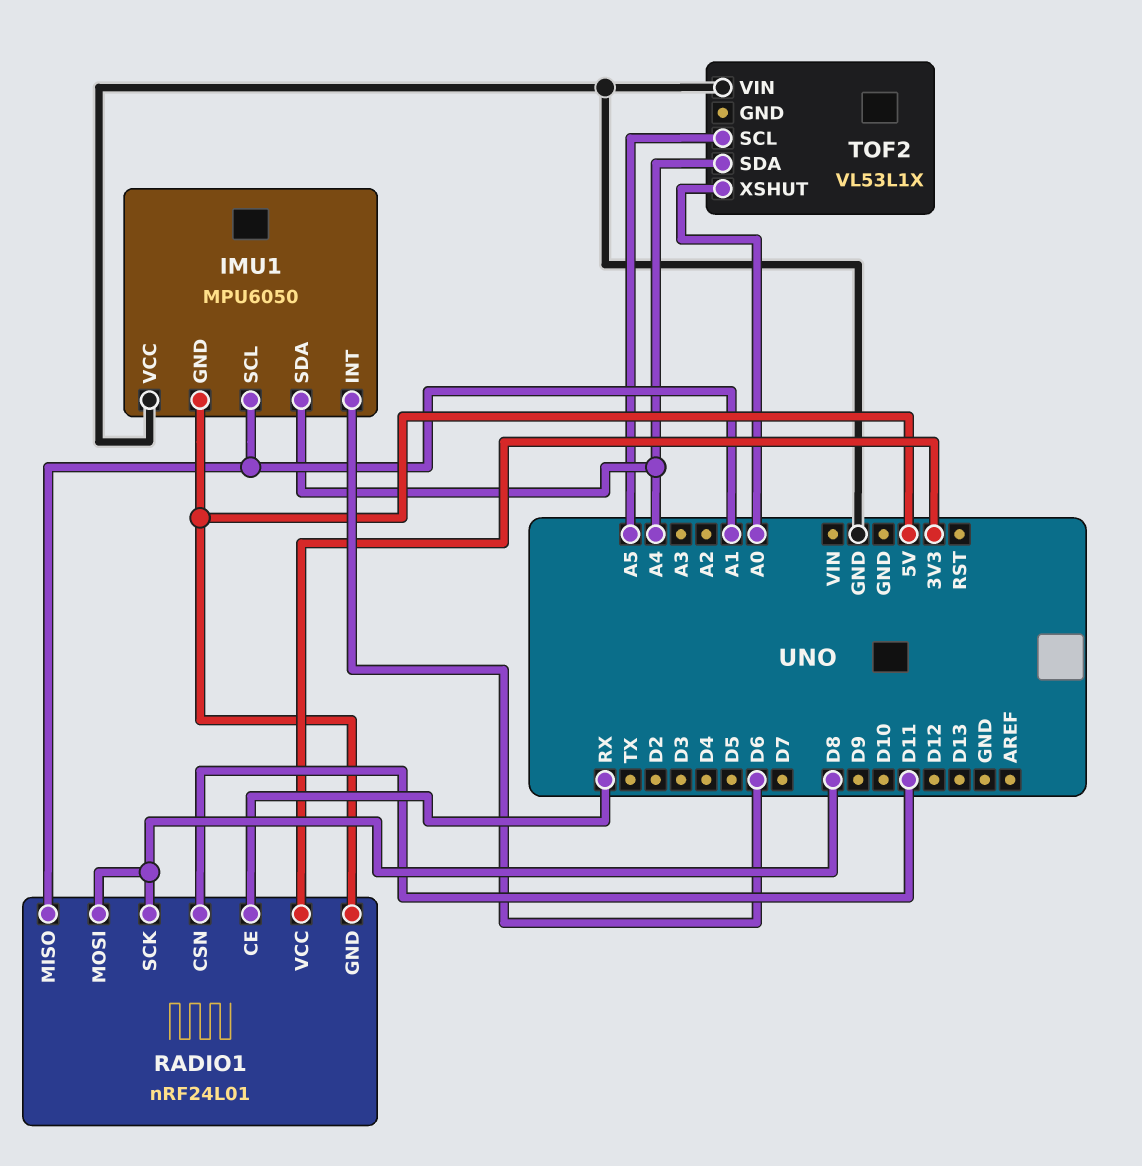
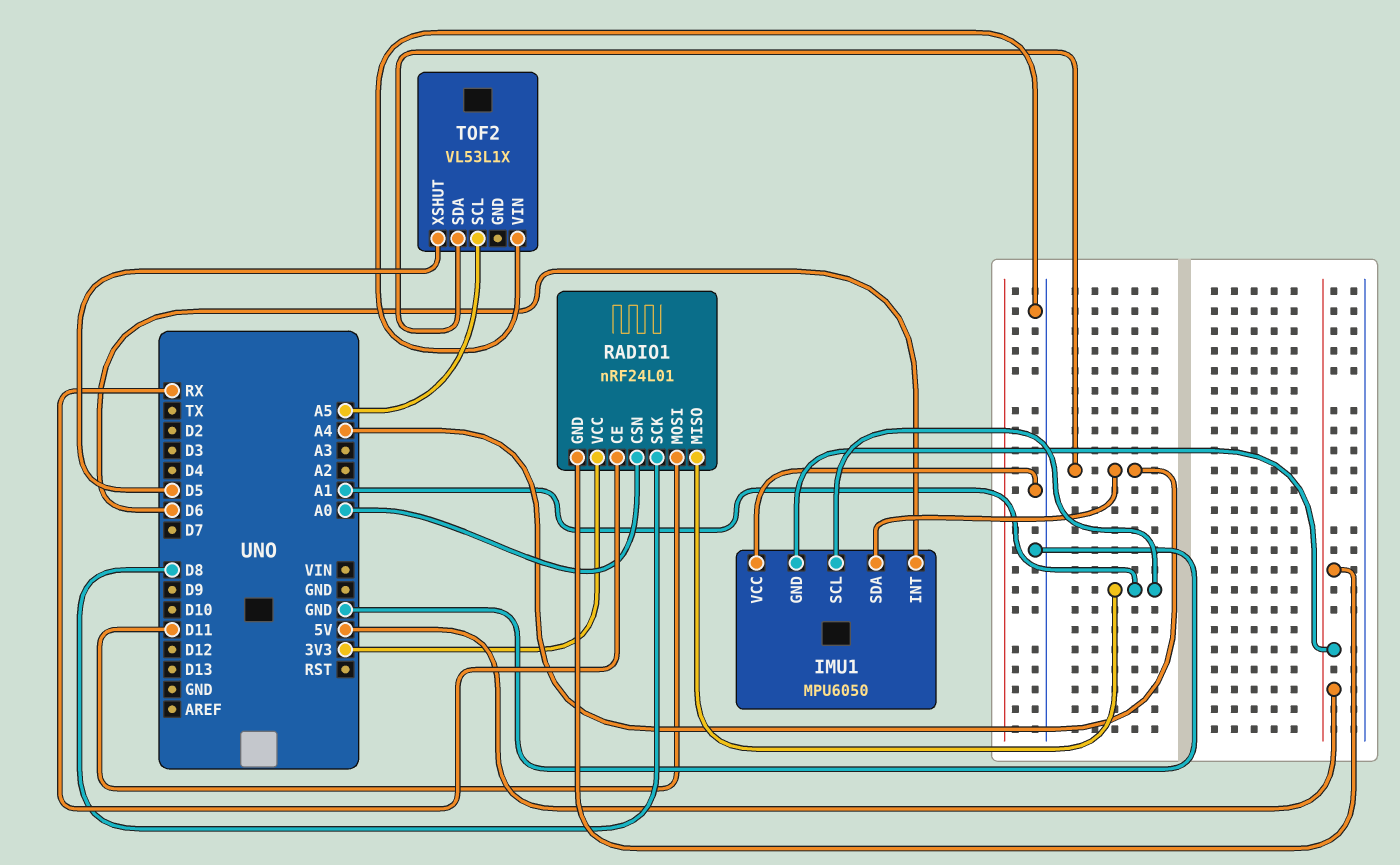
RADIO1 pin CSN: D11 -> A0
RADIO1 pin MOSI: D8 -> D11
TOF2 pin XSHUT: A0 -> D5

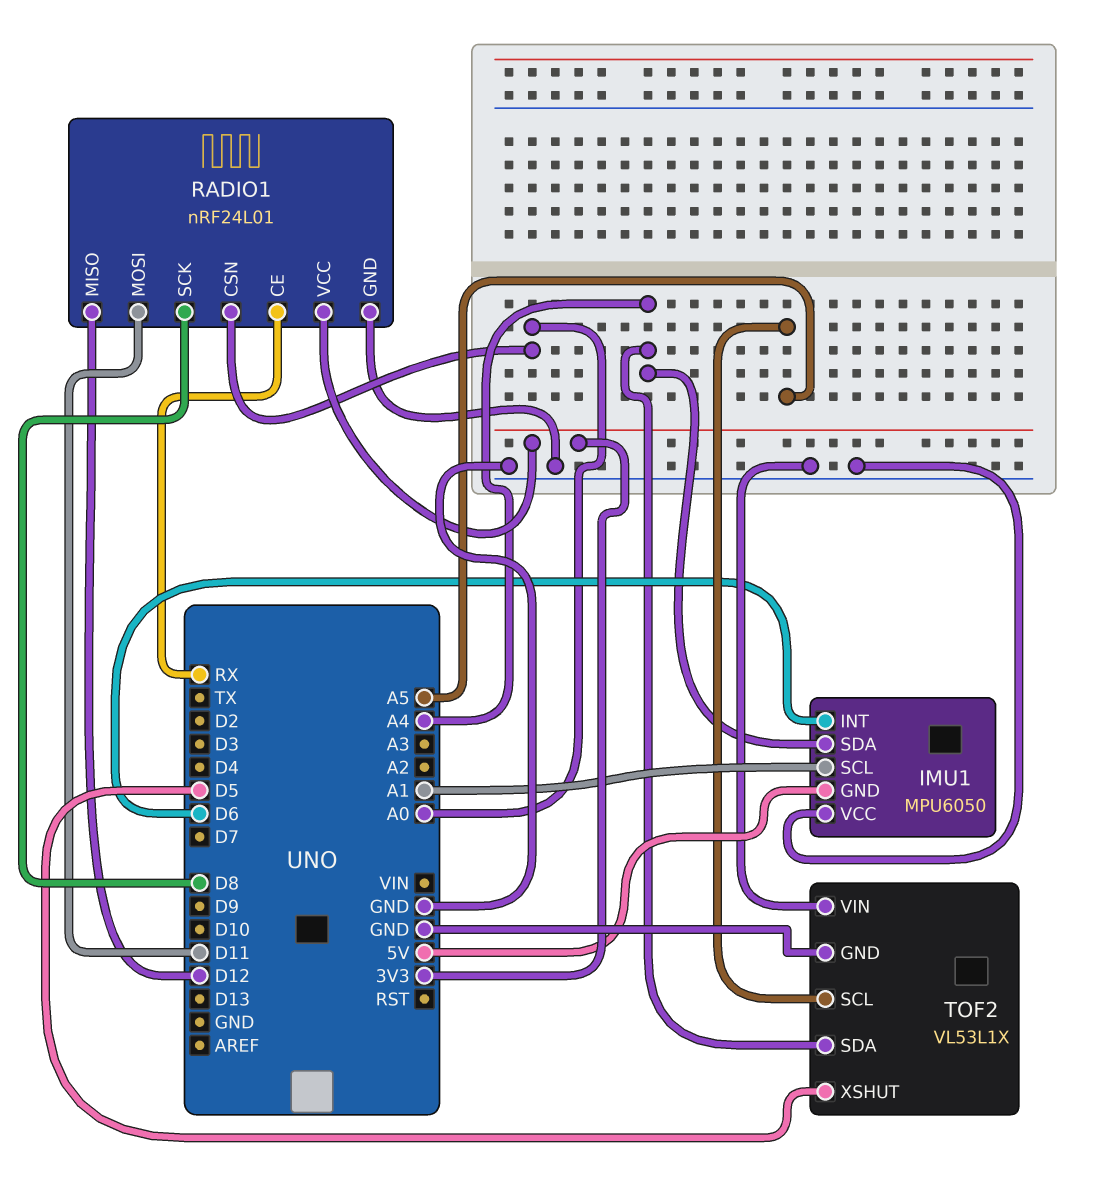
RADIO1 pin GND: 5V -> GND
RADIO1 pin MISO: A1 -> D12
TOF2 pin GND: none -> GND

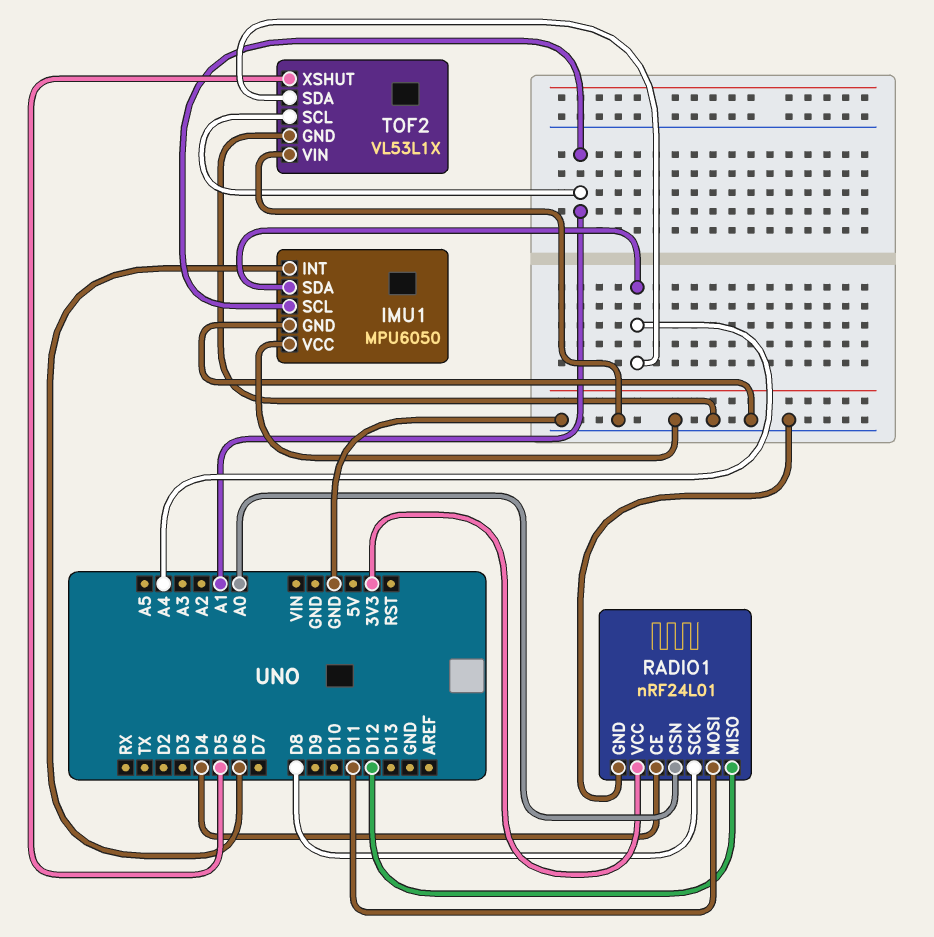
IMU1 pin GND: 5V -> GND
RADIO1 pin CE: RX -> D4
TOF2 pin SCL: A5 -> A1

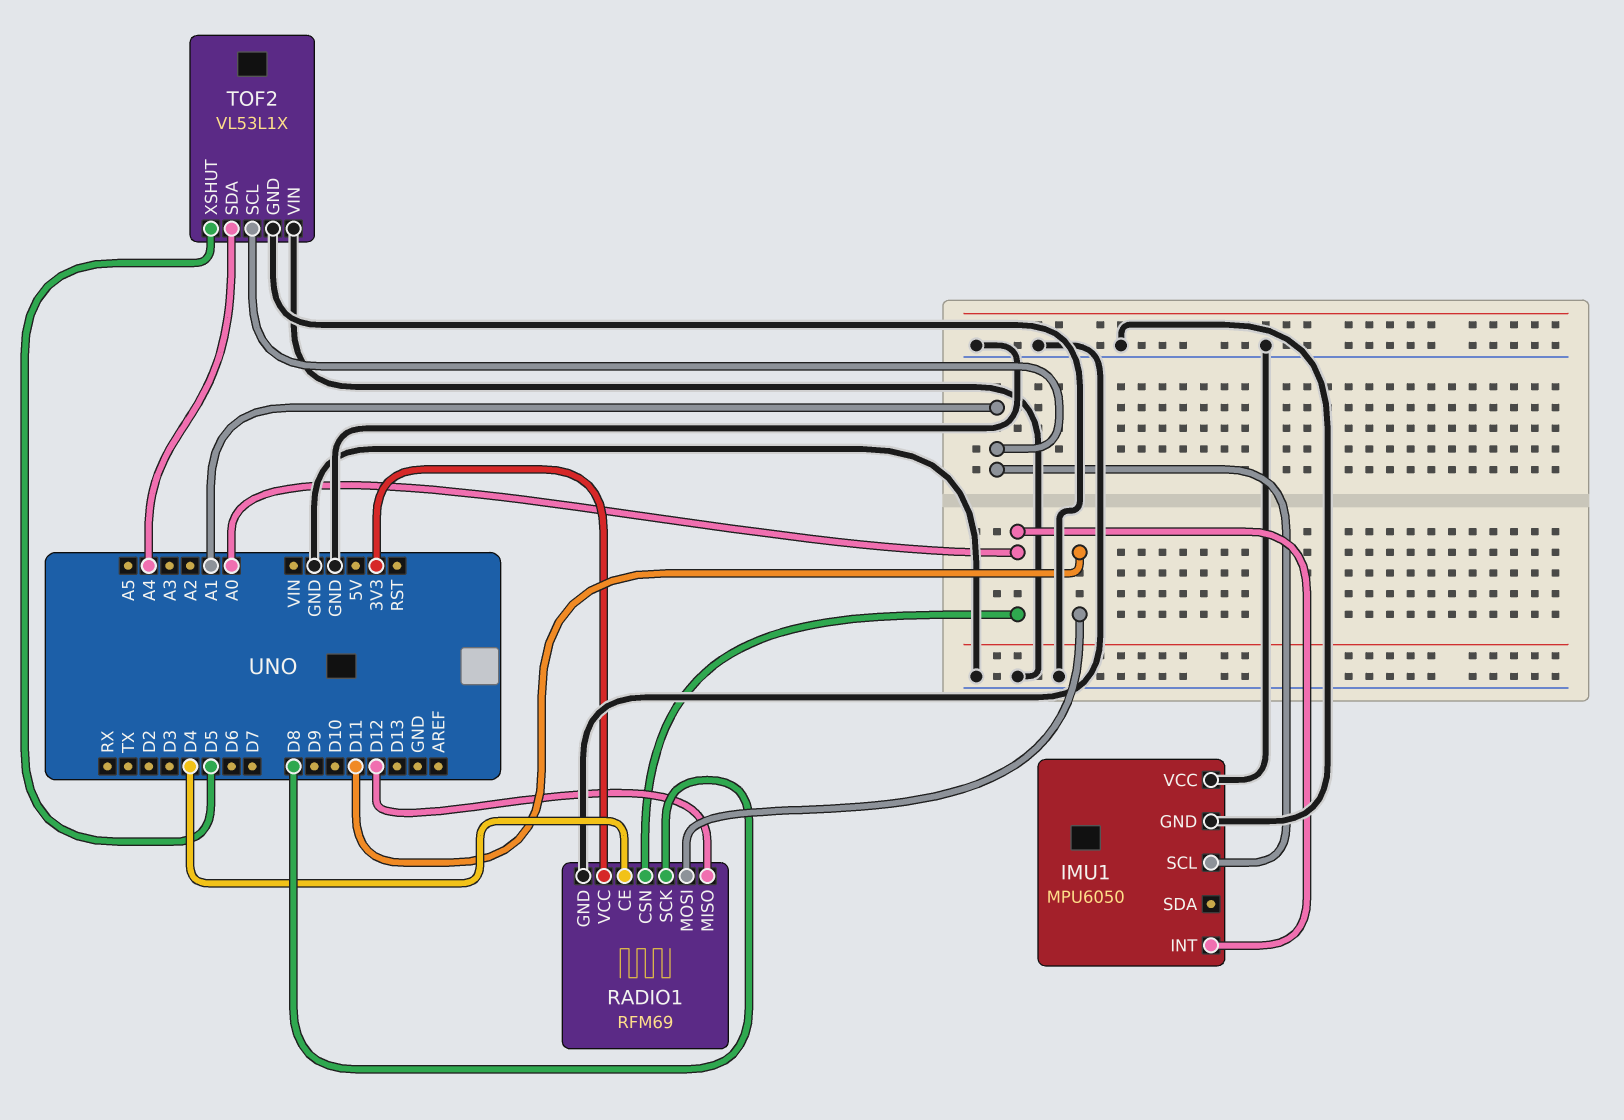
IMU1 pin INT: D6 -> A0
IMU1 pin SDA: A4 -> none
RADIO1: nRF24L01 -> RFM69

